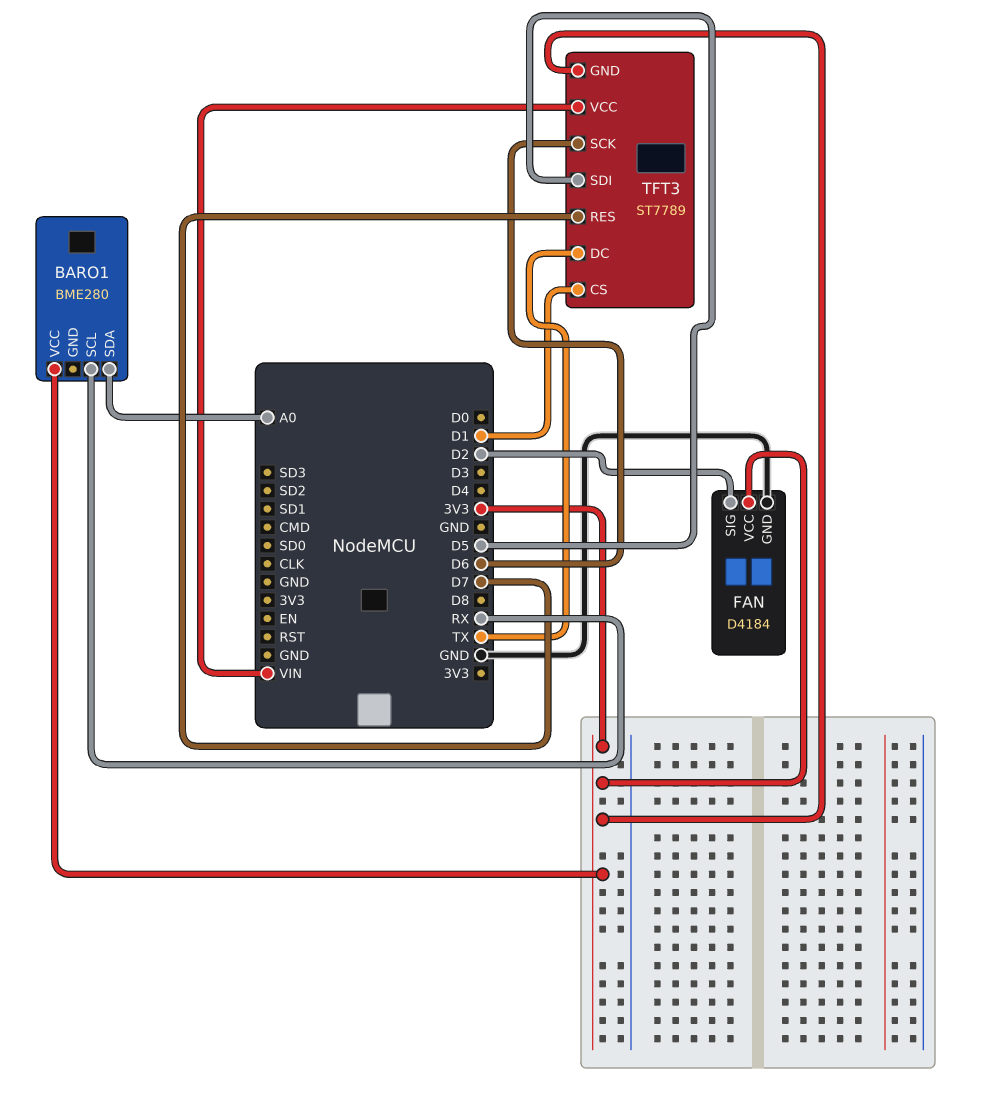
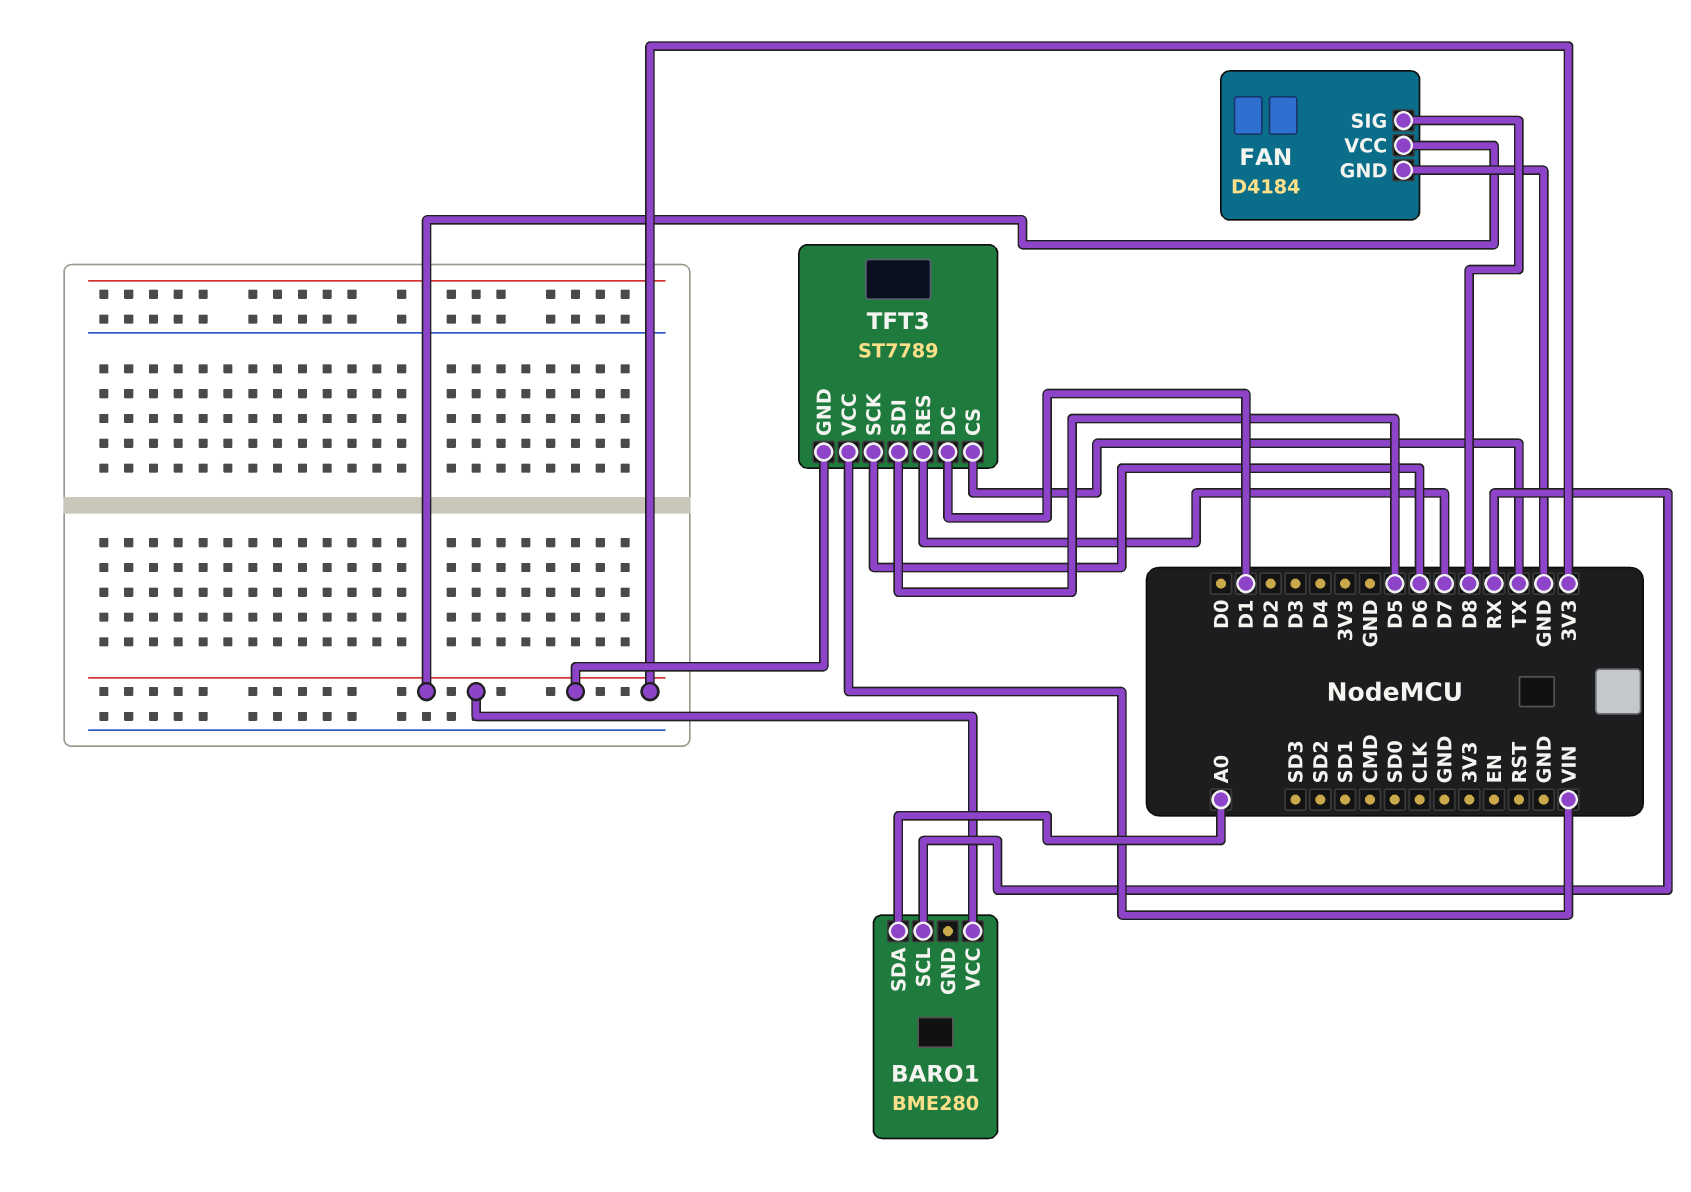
FAN pin SIG: D2 -> D8
TFT3 pin CS: D1 -> TX
TFT3 pin DC: TX -> D1

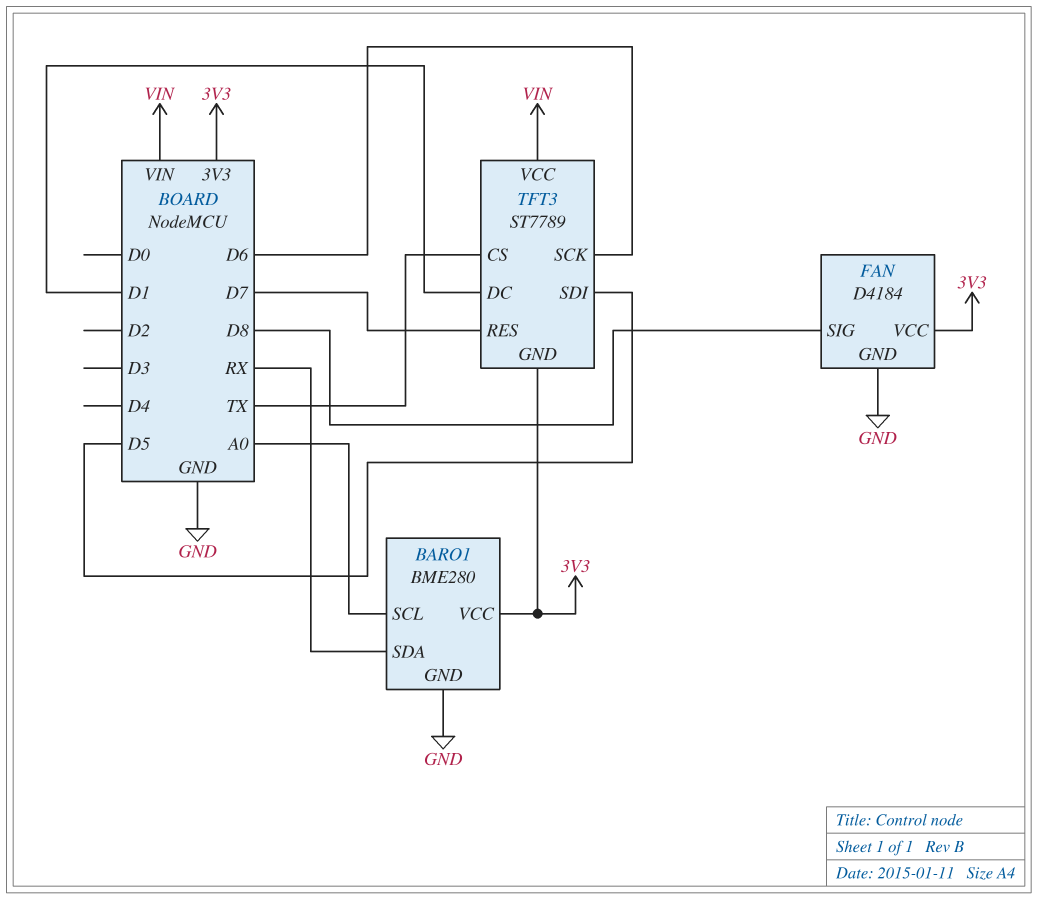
BARO1 pin GND: none -> GND
BARO1 pin SCL: RX -> A0
BARO1 pin SDA: A0 -> RX

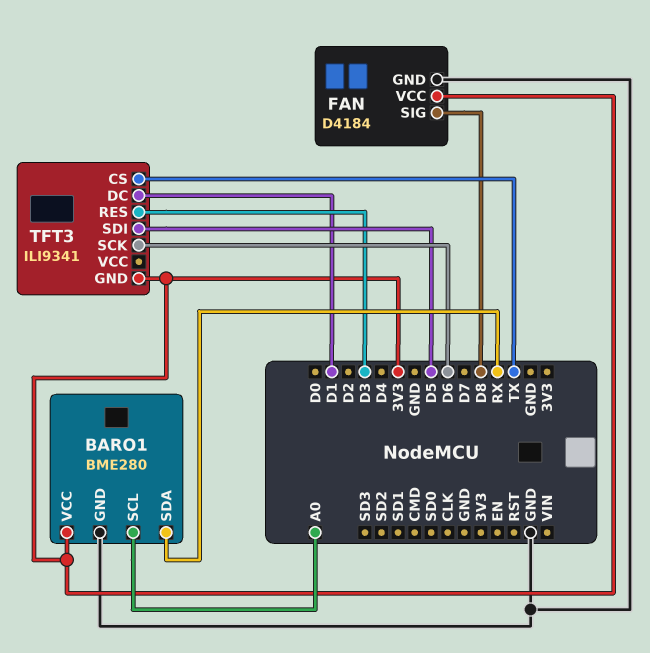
TFT3: ST7789 -> ILI9341
TFT3 pin RES: D7 -> D3
TFT3 pin VCC: VIN -> none

